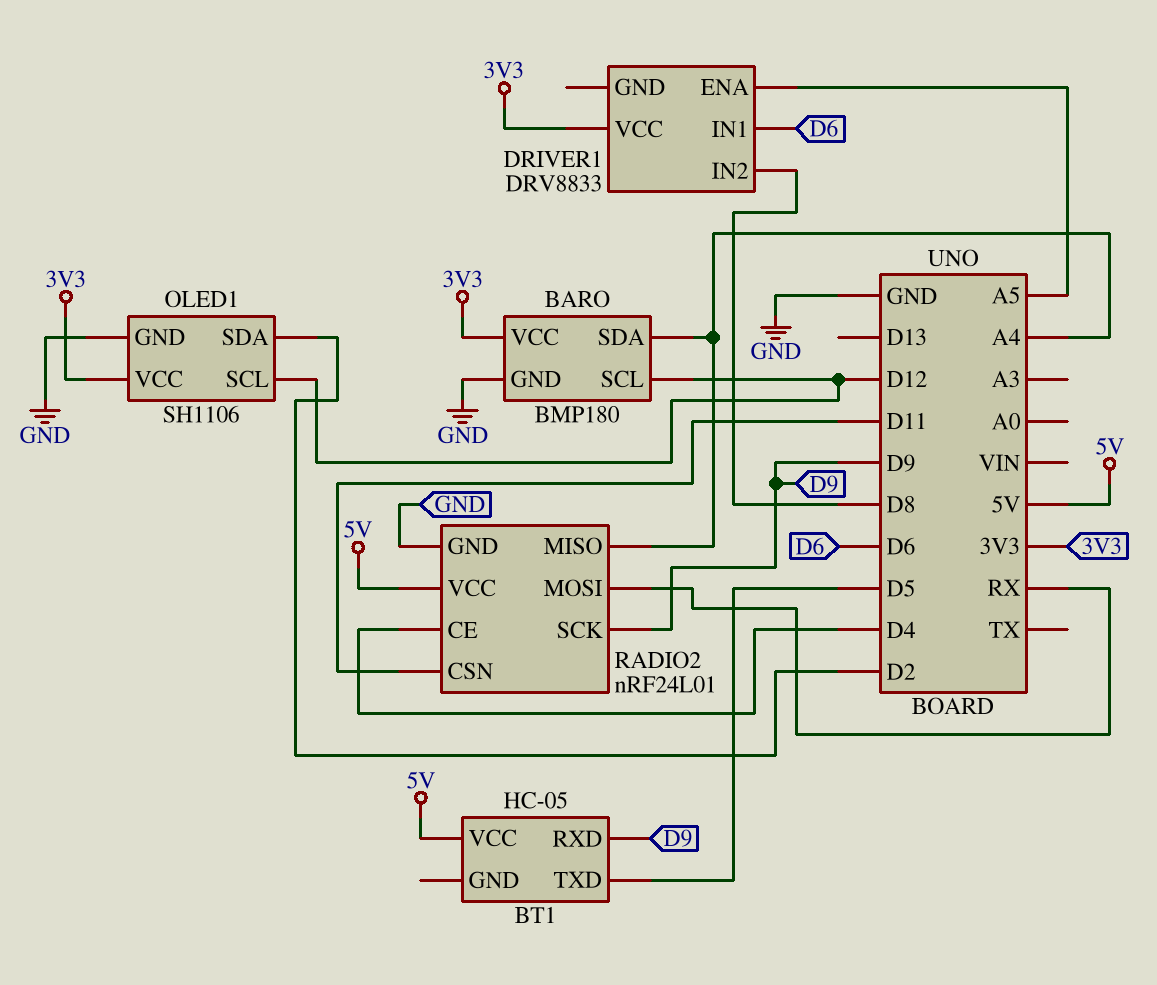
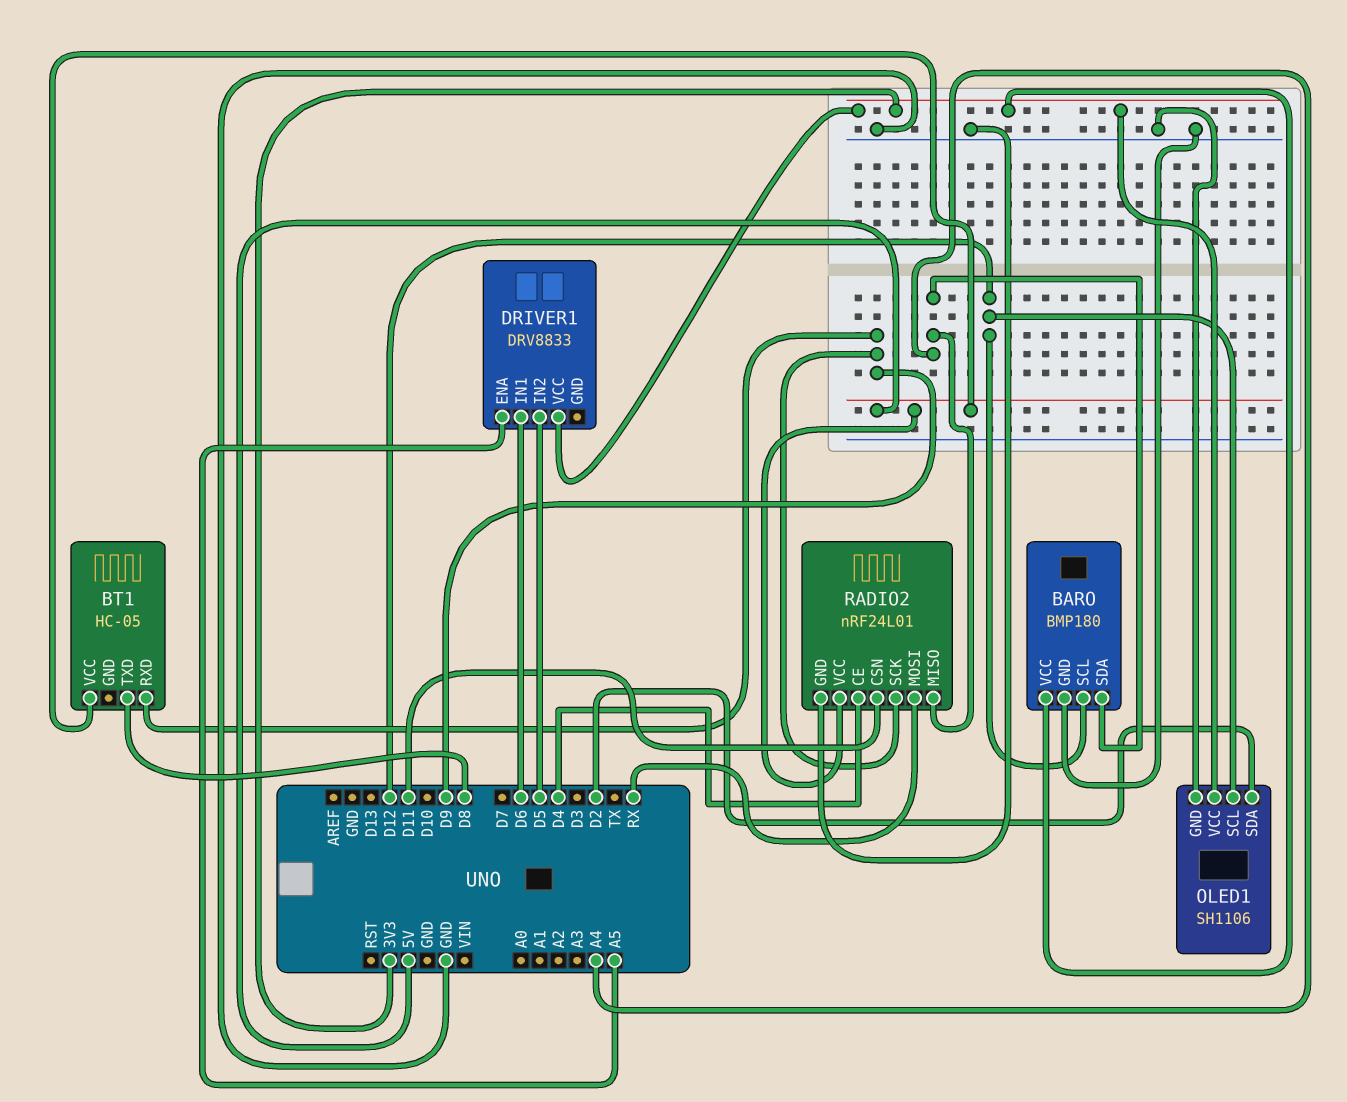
BT1 pin TXD: D5 -> D8
DRIVER1 pin IN2: D8 -> D5

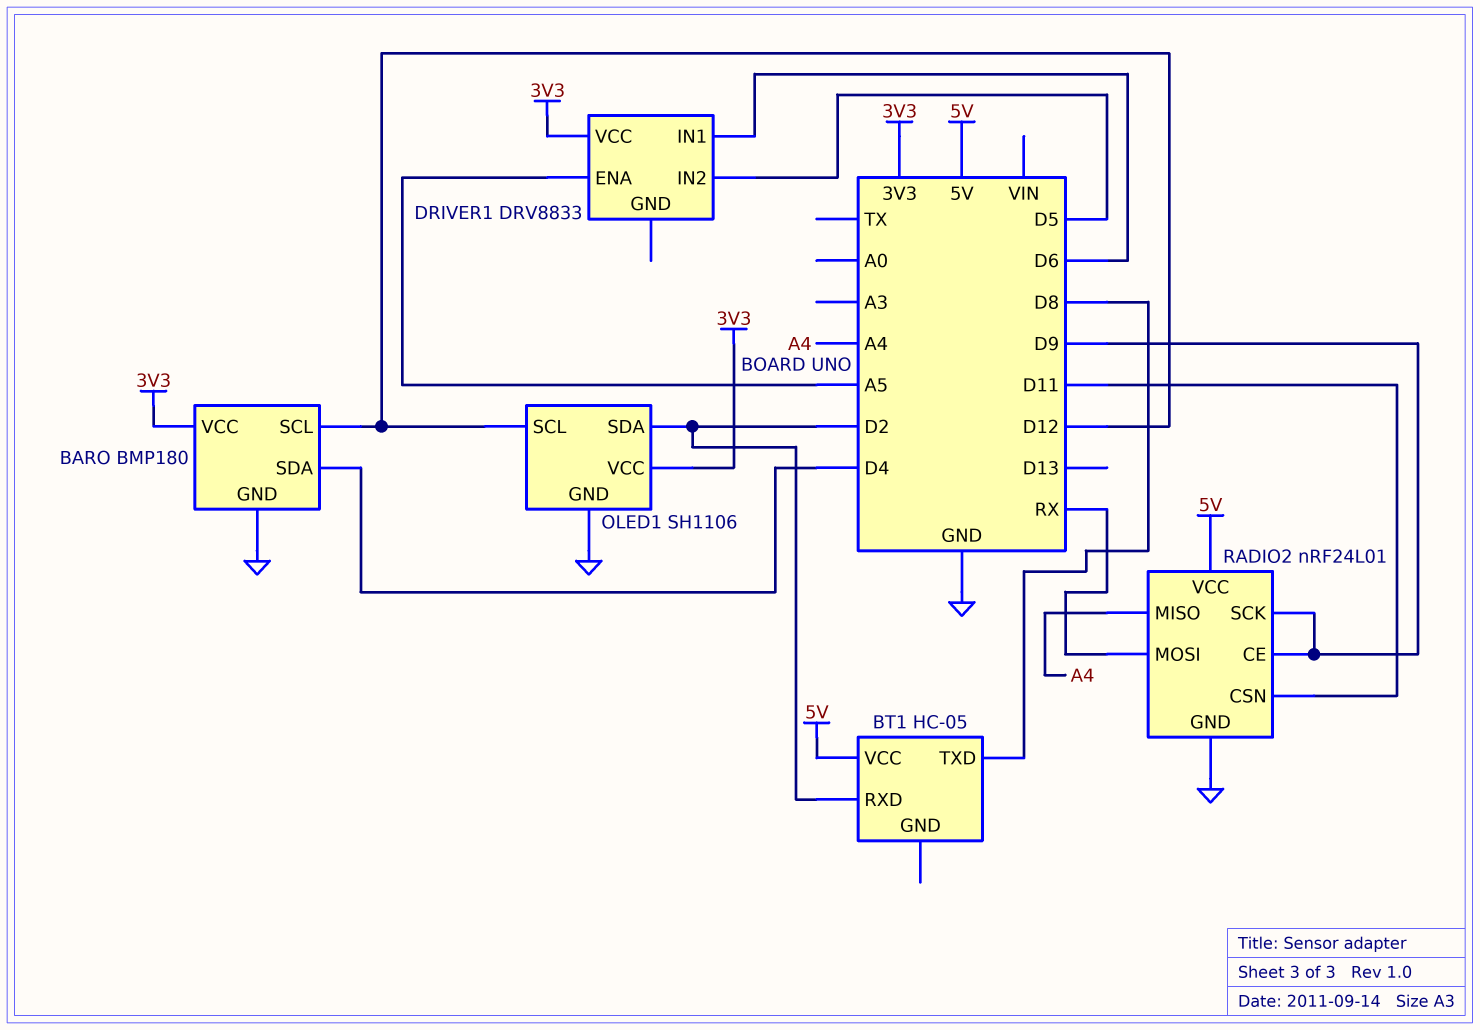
BARO pin SDA: A4 -> D4
BT1 pin RXD: D9 -> D2
RADIO2 pin CE: D4 -> D9

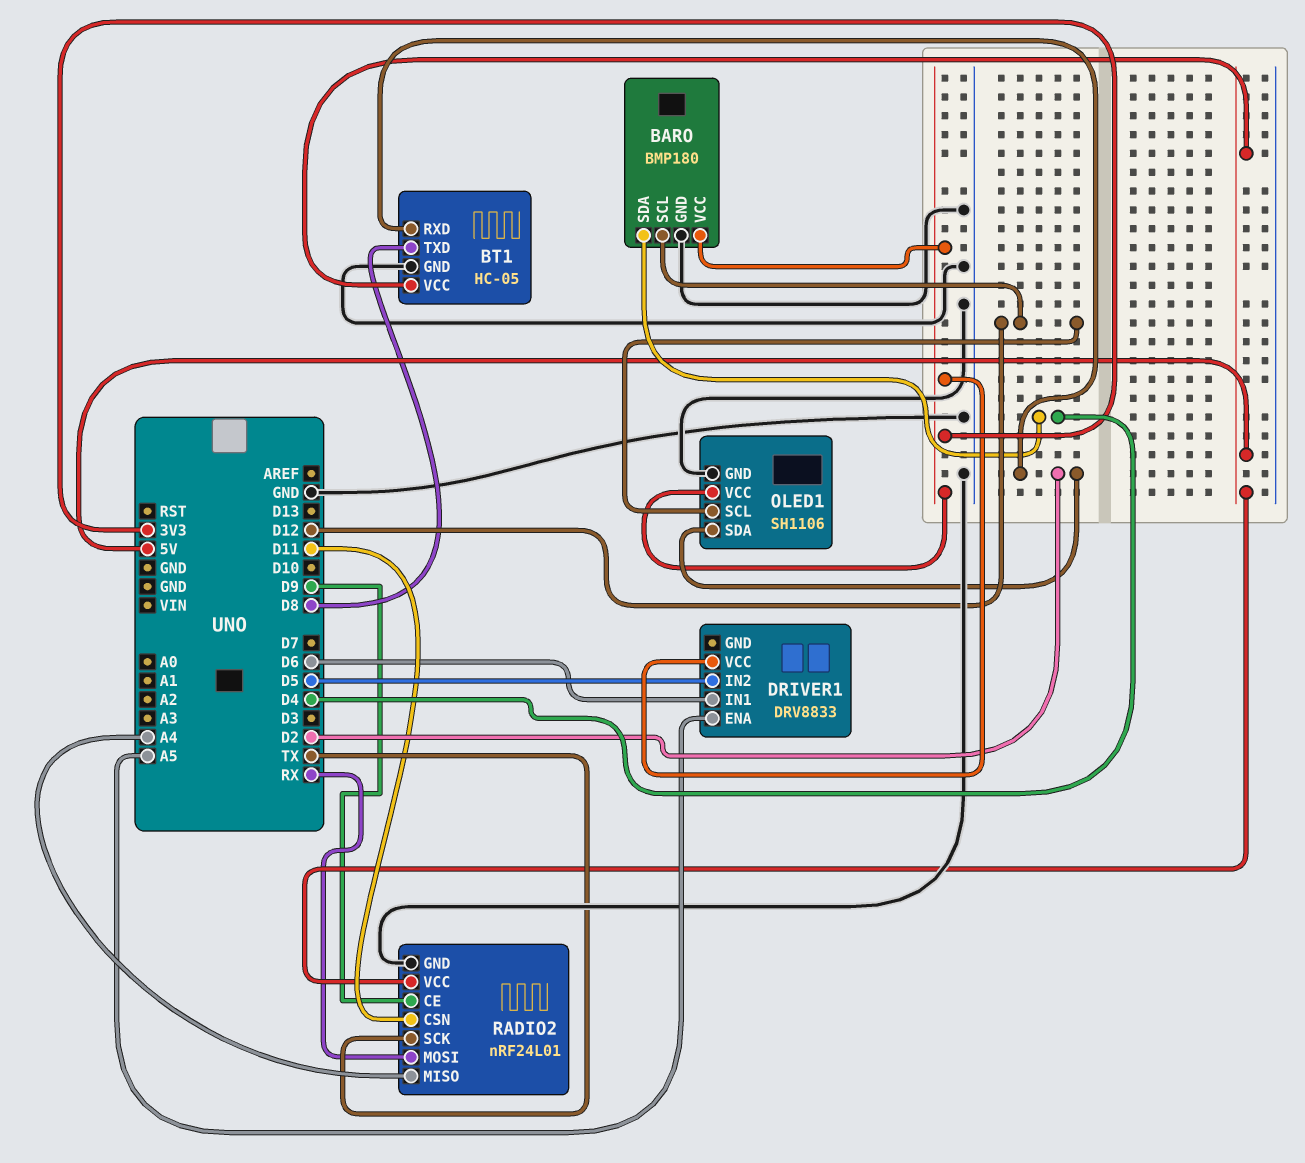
BT1 pin GND: none -> GND
RADIO2 pin SCK: D9 -> TX

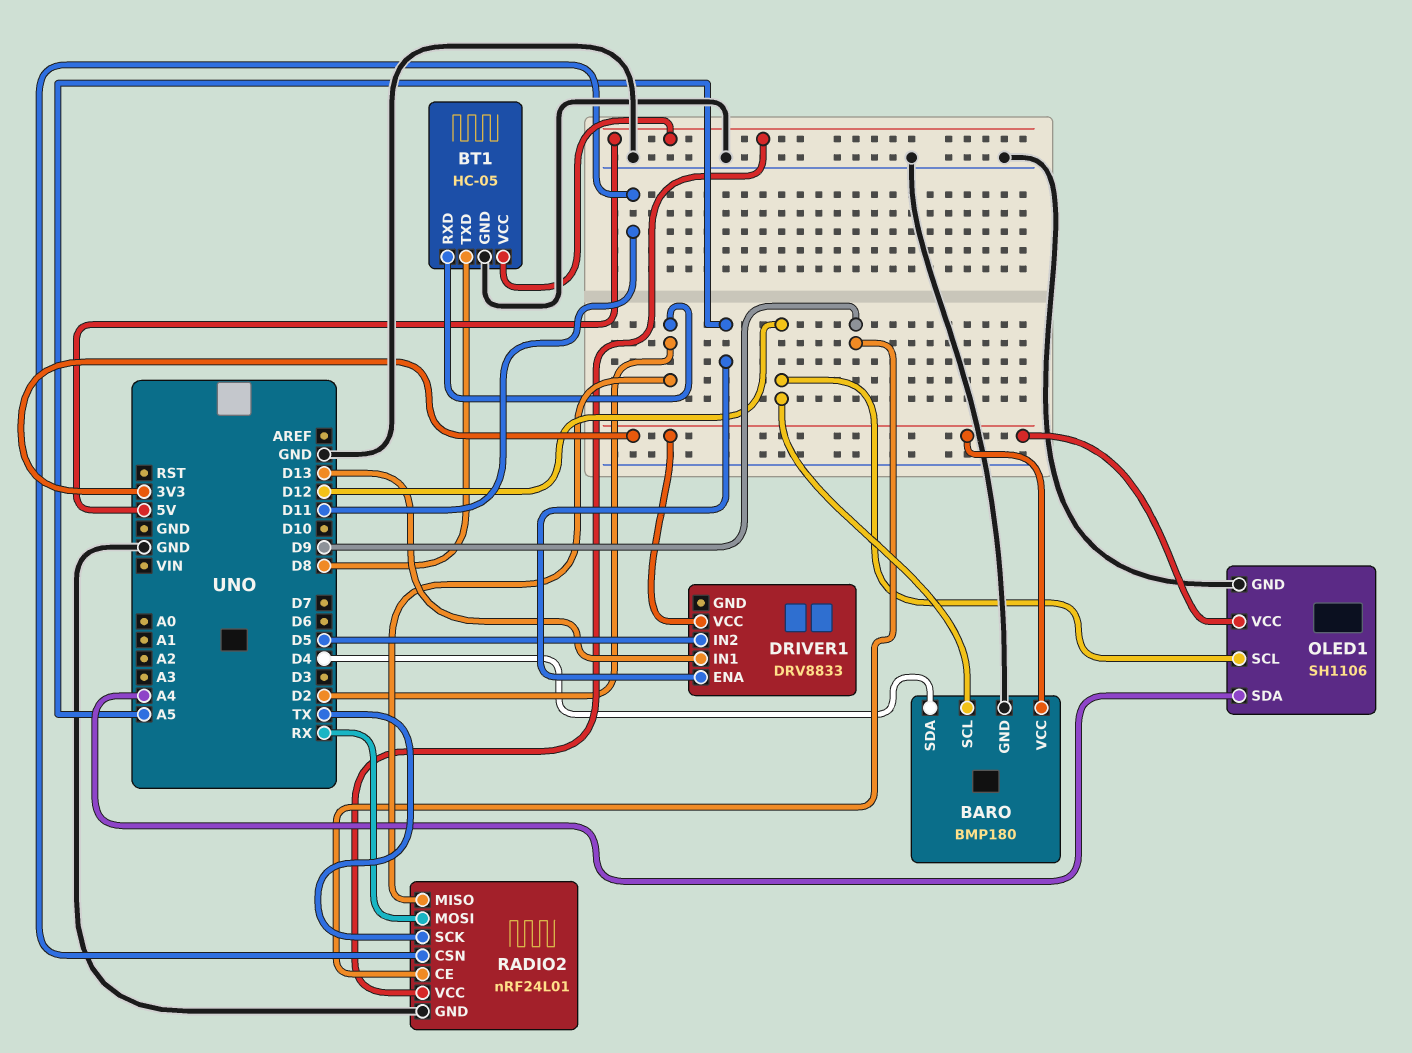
DRIVER1 pin IN1: D6 -> D13
OLED1 pin SDA: D2 -> A4
RADIO2 pin MISO: A4 -> D2

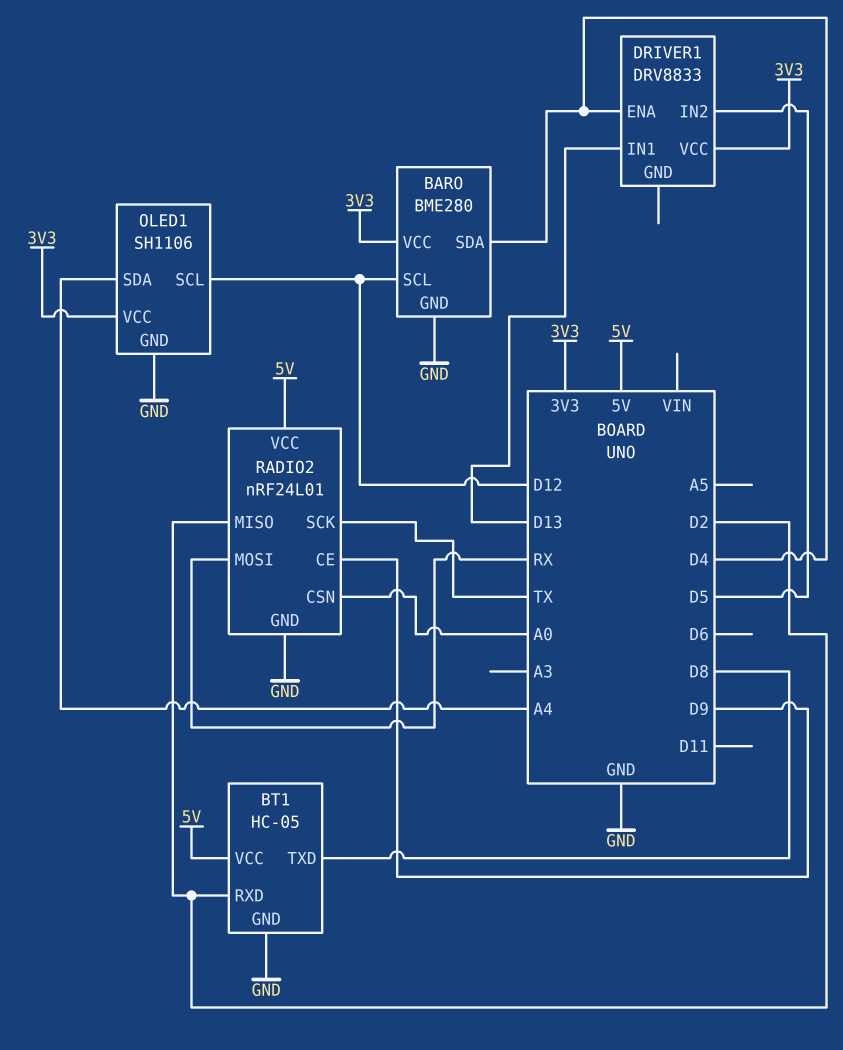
BARO: BMP180 -> BME280
DRIVER1 pin ENA: A5 -> D4
RADIO2 pin CSN: D11 -> A0

